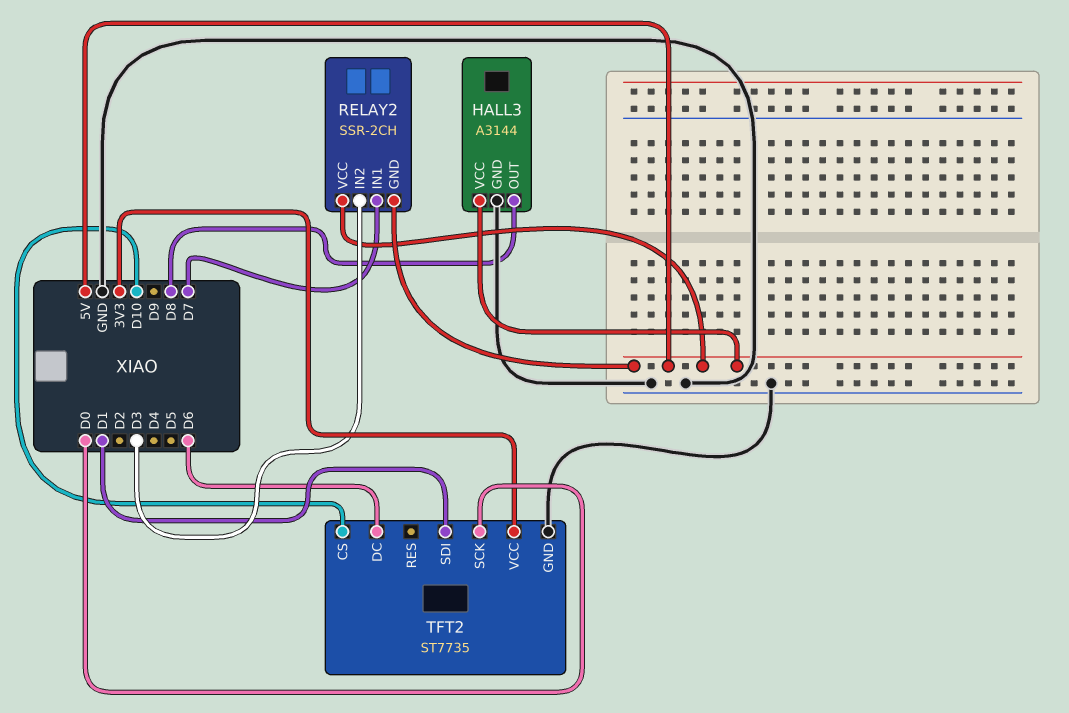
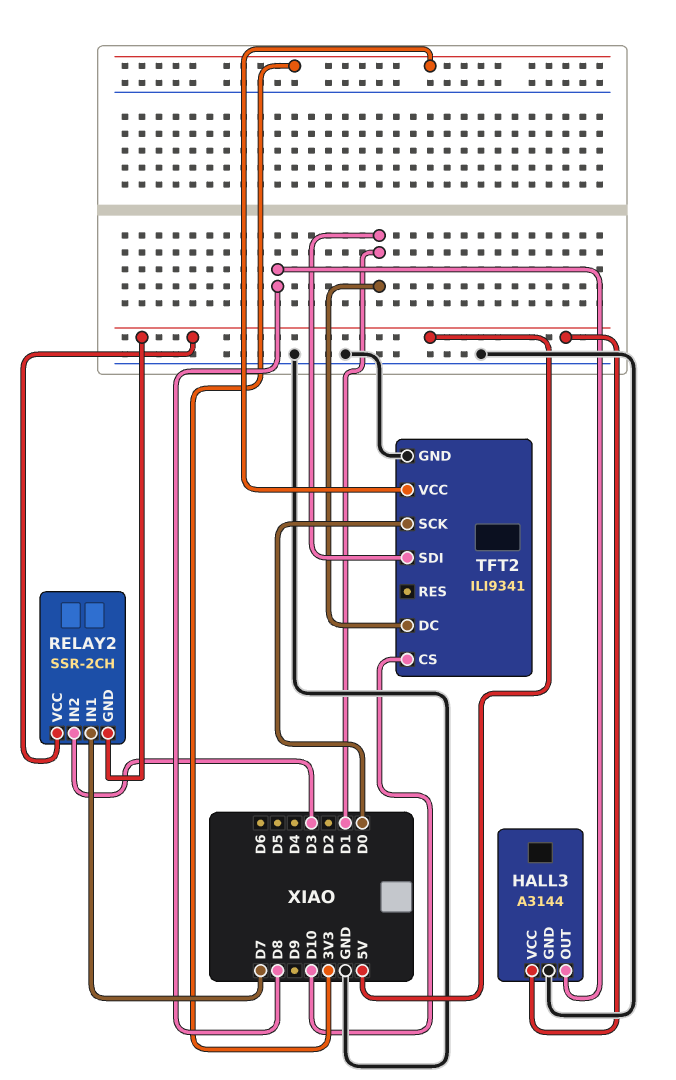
TFT2: ST7735 -> ILI9341
TFT2 pin DC: D6 -> D1

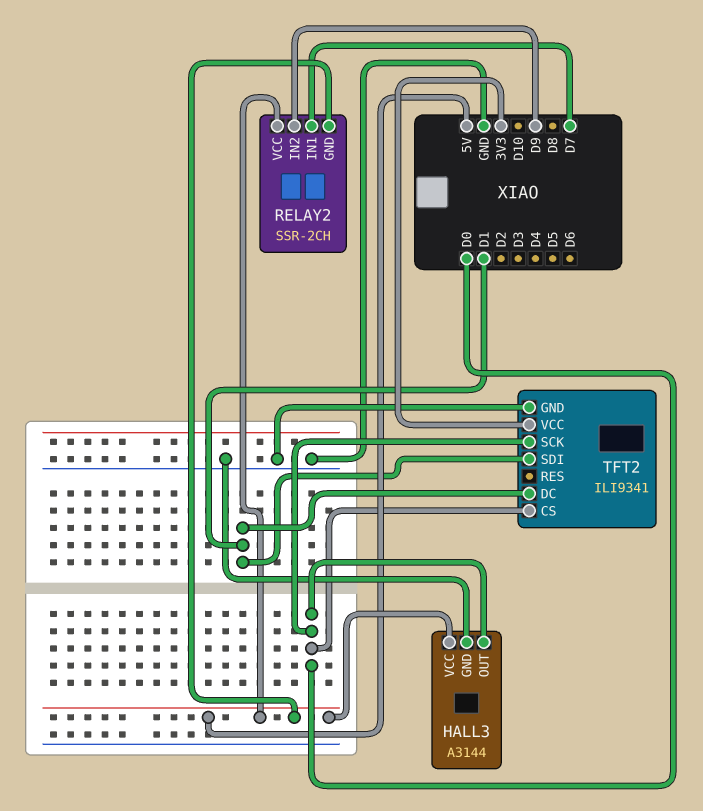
HALL3 pin OUT: D8 -> D0
RELAY2 pin IN2: D3 -> D9
TFT2 pin CS: D10 -> D0

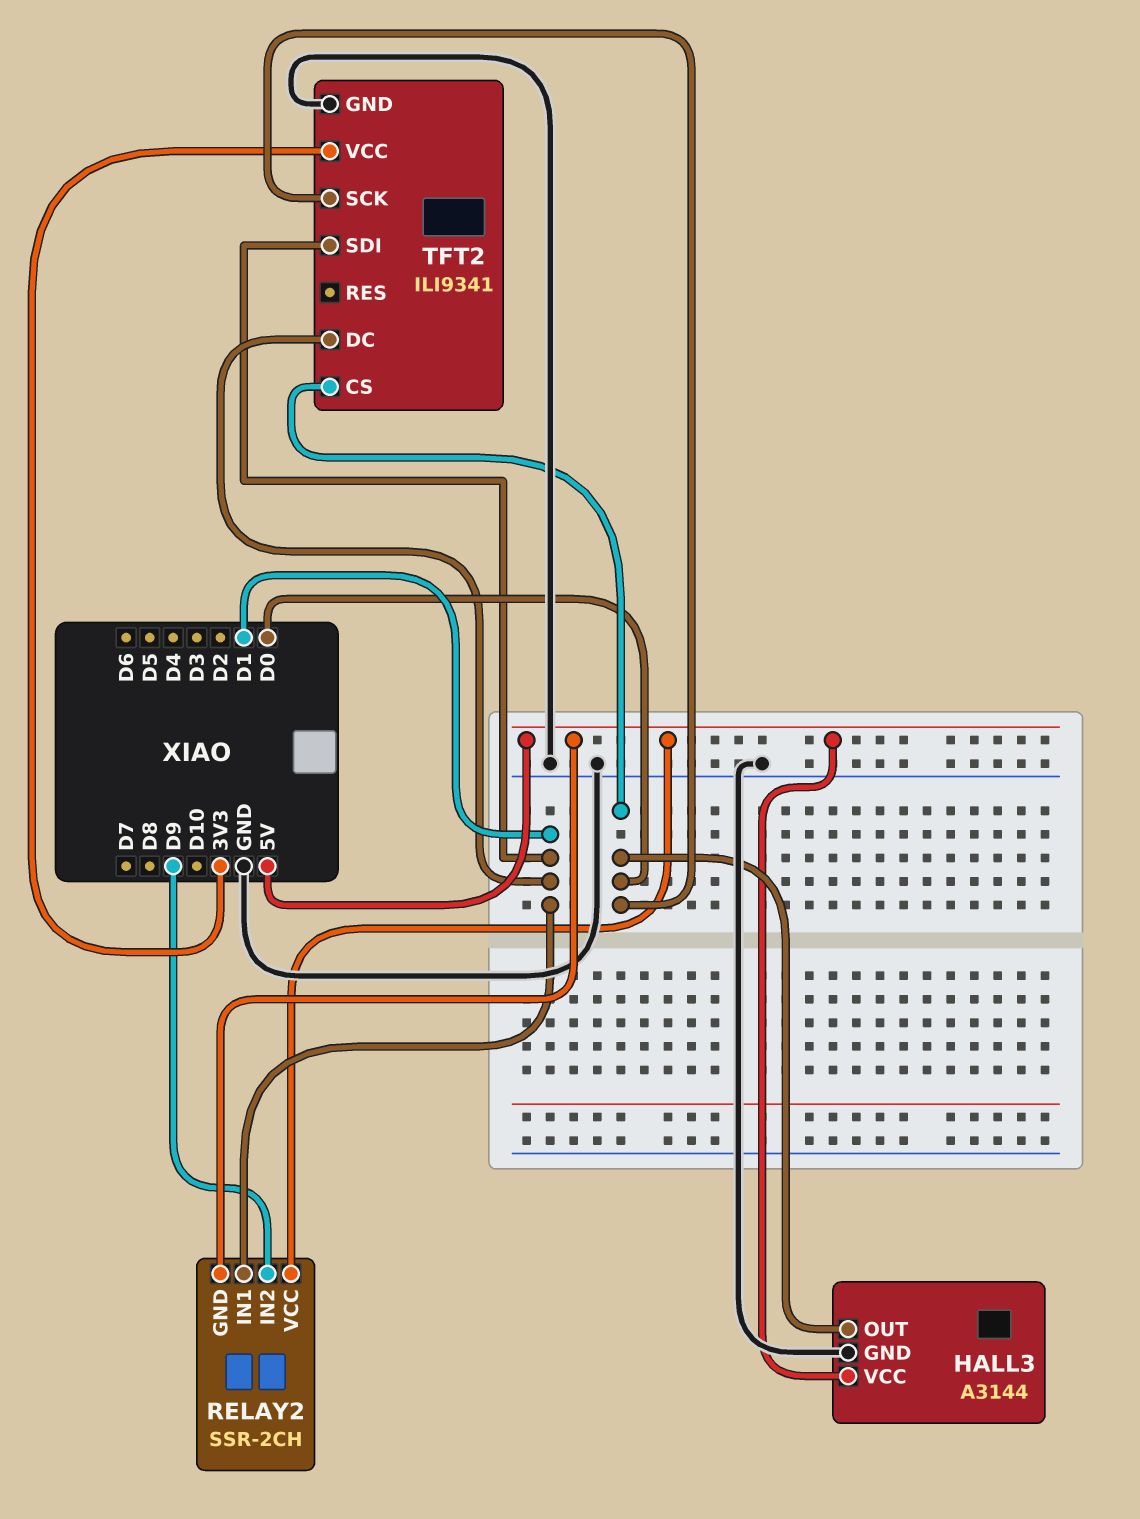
RELAY2 pin IN1: D7 -> D1

